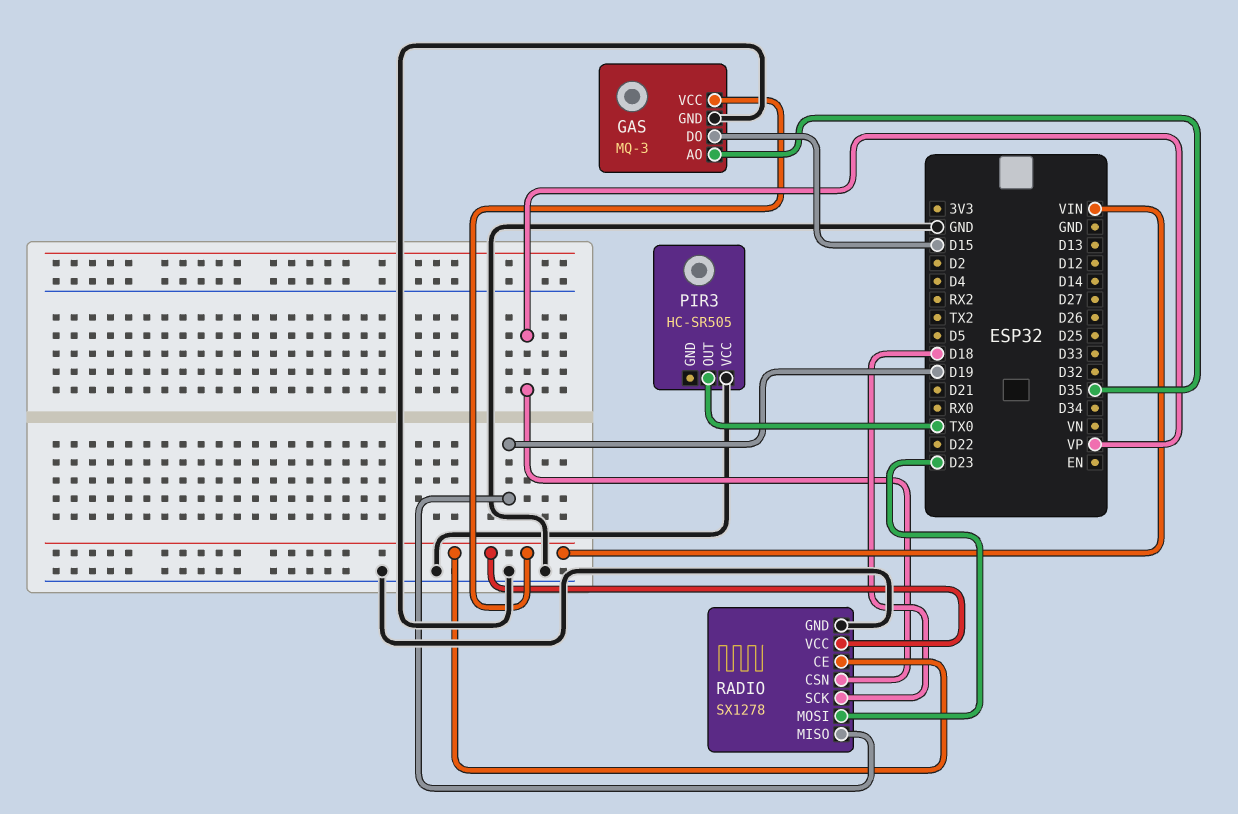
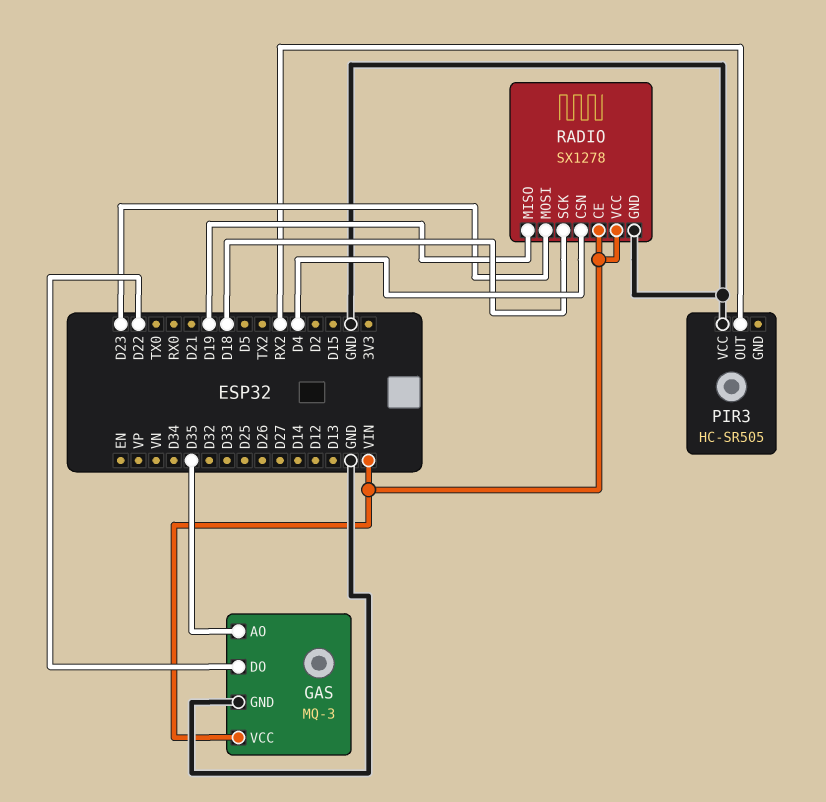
GAS pin DO: D15 -> D22
PIR3 pin OUT: TX0 -> RX2
RADIO pin CSN: VP -> D4

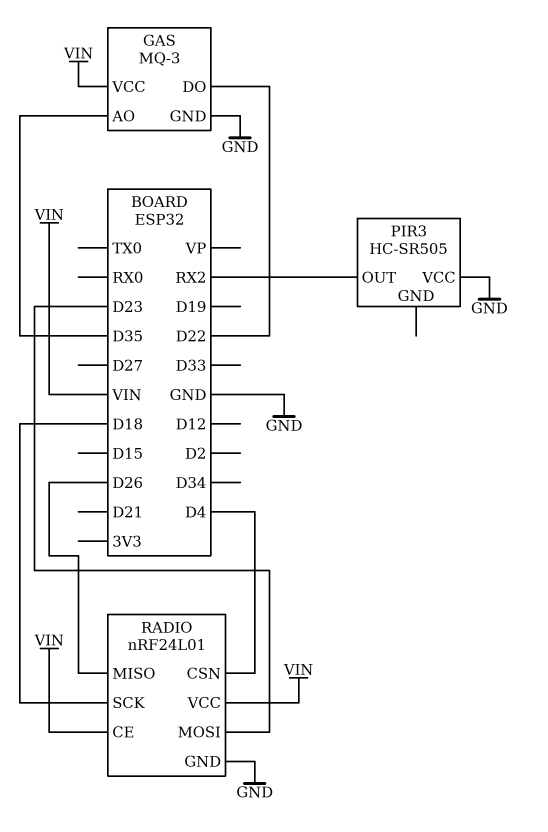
RADIO: SX1278 -> nRF24L01
RADIO pin MISO: D19 -> D26

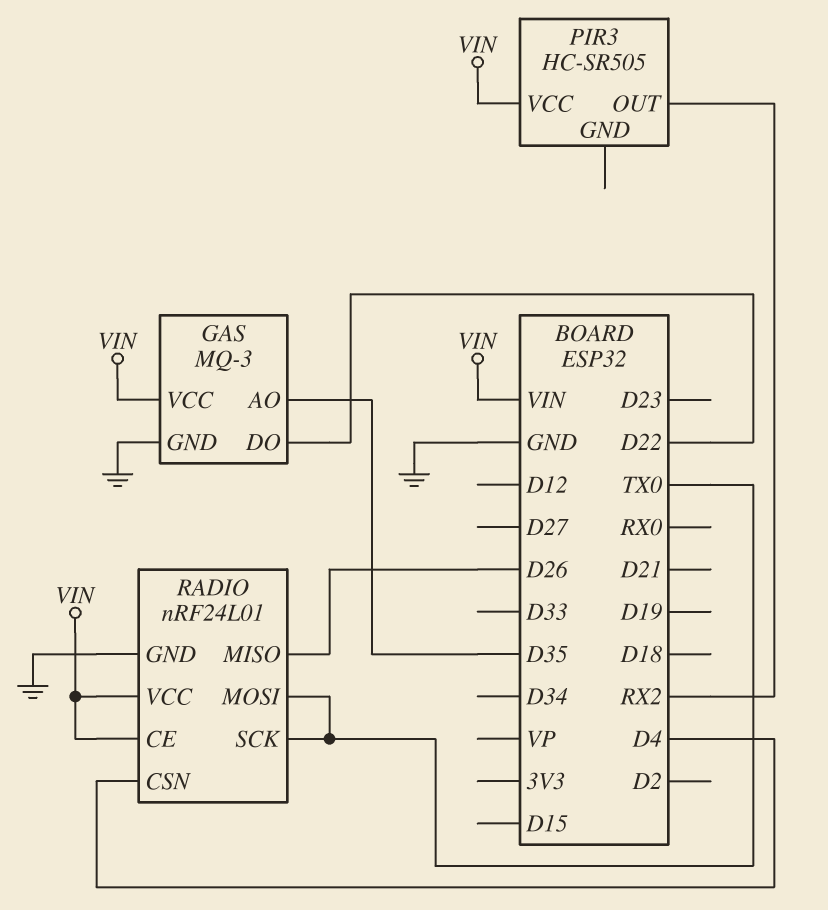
PIR3 pin VCC: GND -> VIN
RADIO pin MOSI: D23 -> TX0
RADIO pin SCK: D18 -> TX0

